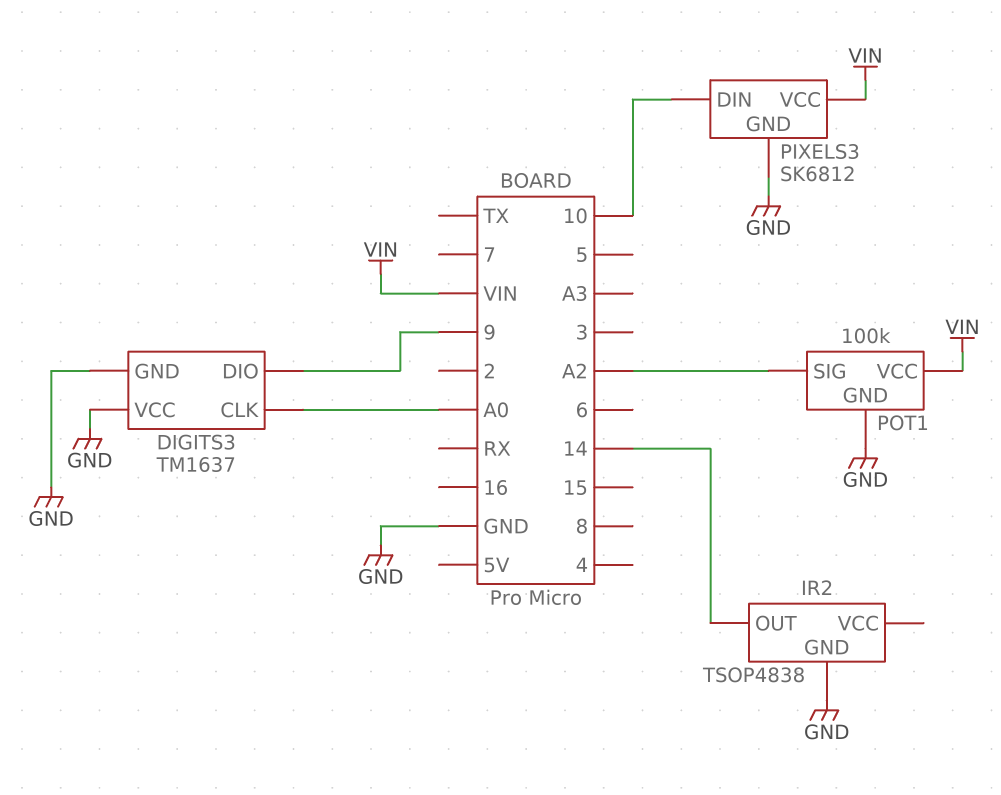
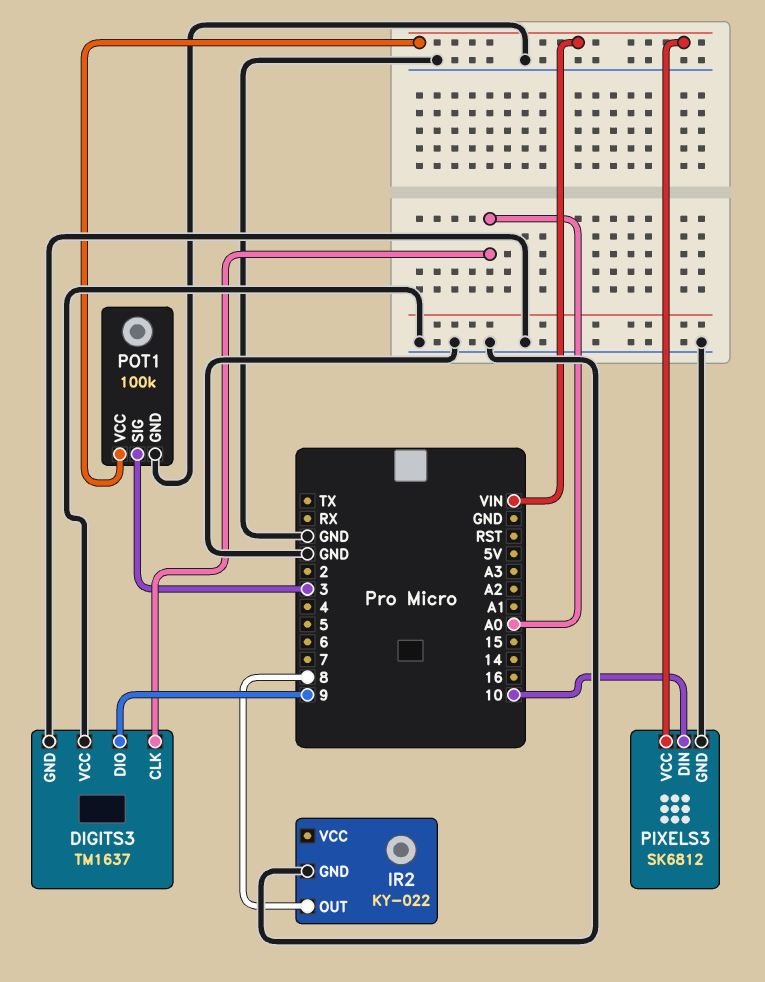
IR2: TSOP4838 -> KY-022
IR2 pin OUT: 14 -> 8
POT1 pin SIG: A2 -> 3

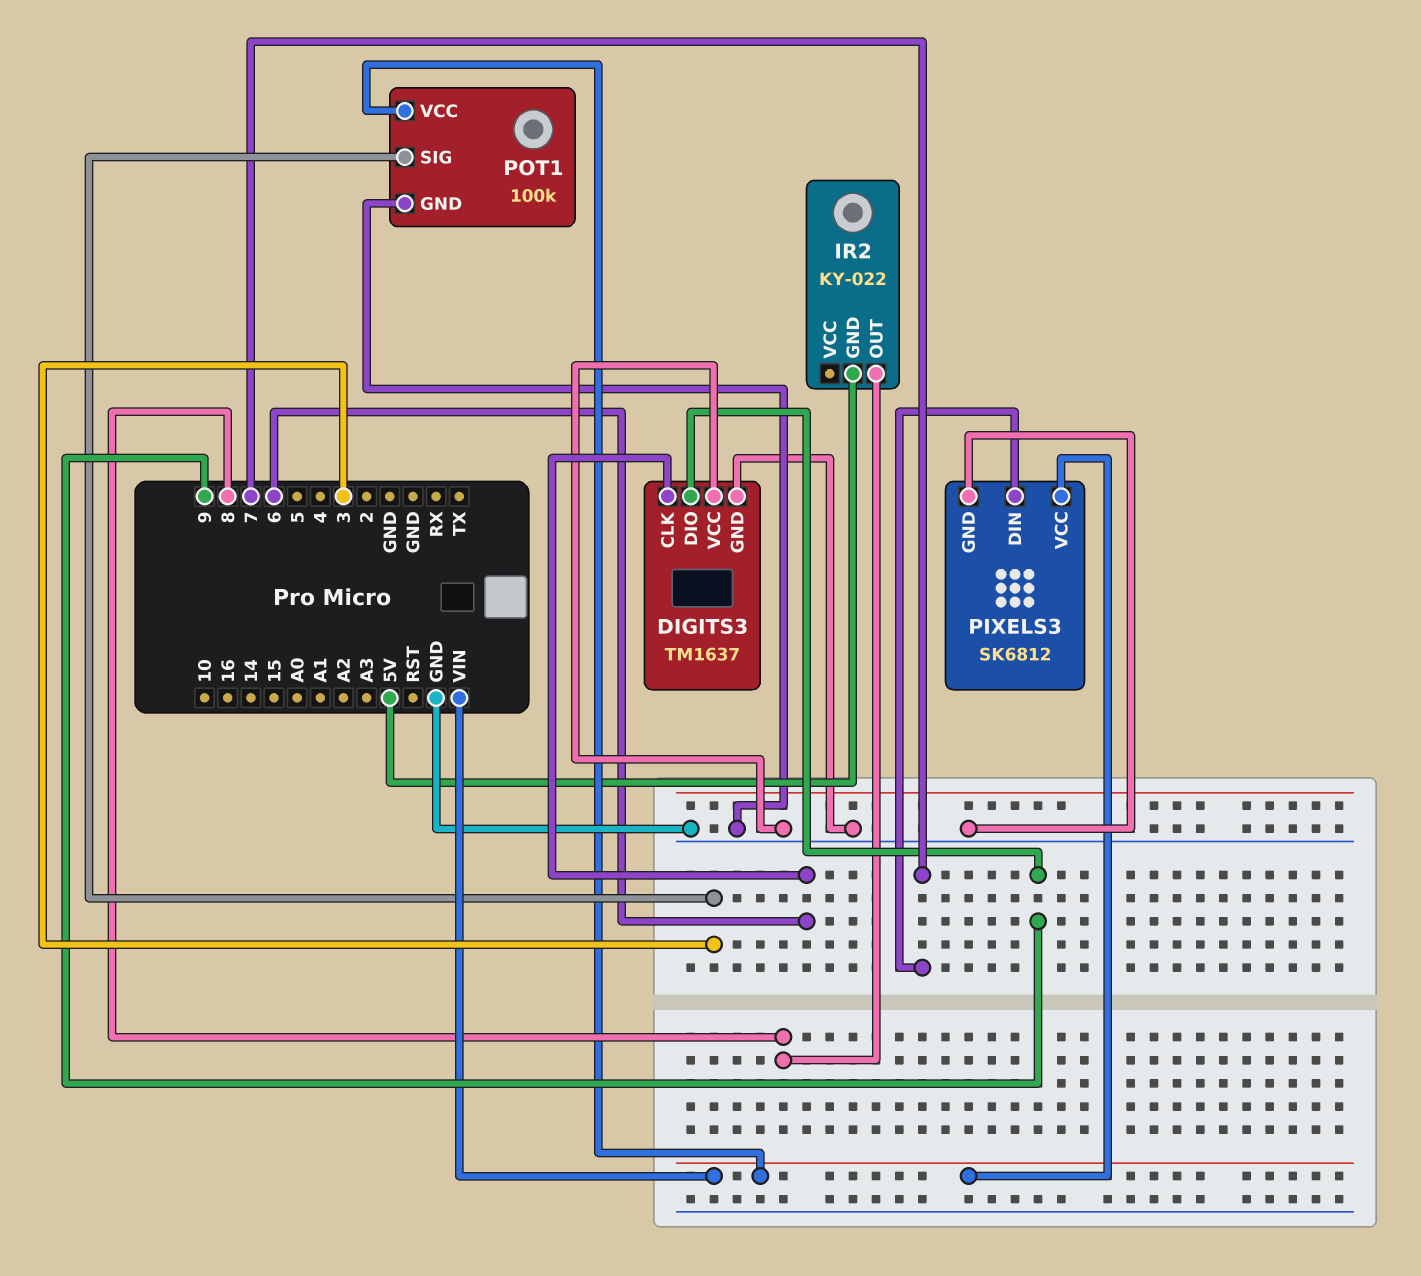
DIGITS3 pin CLK: A0 -> 6
IR2 pin GND: GND -> 5V
PIXELS3 pin DIN: 10 -> 7

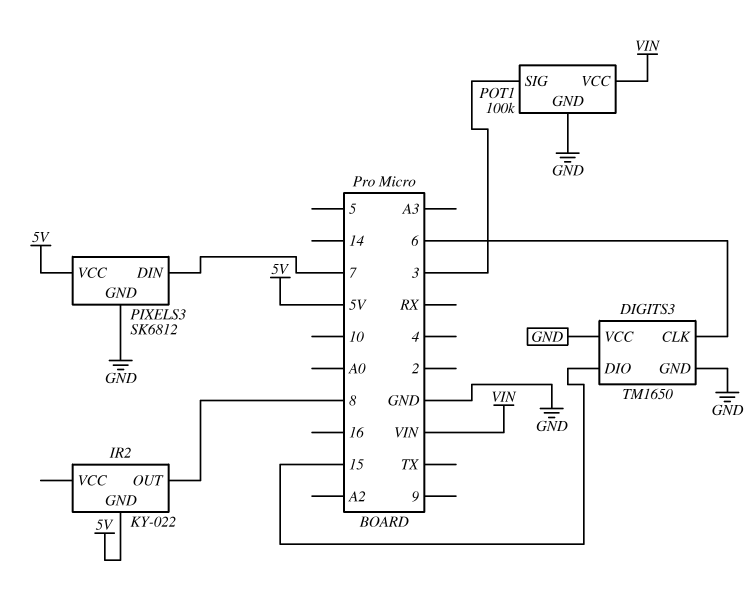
DIGITS3: TM1637 -> TM1650
DIGITS3 pin DIO: 9 -> 15
PIXELS3 pin VCC: VIN -> 5V

